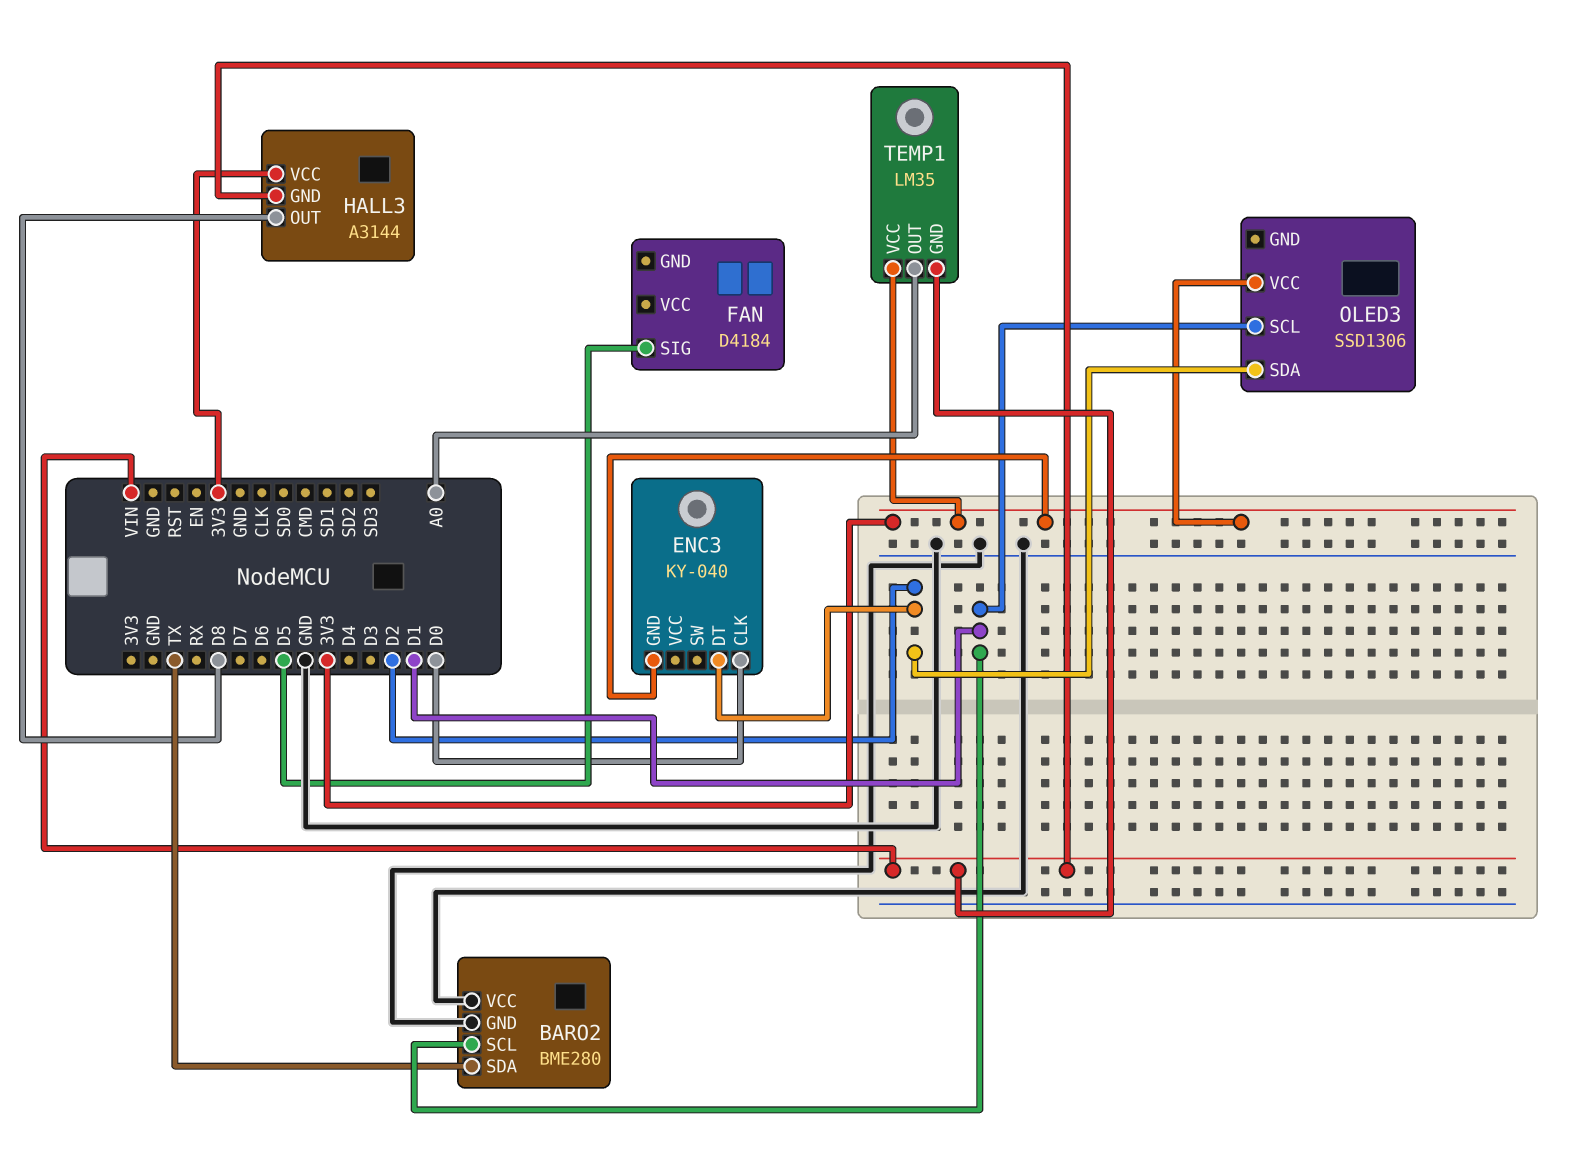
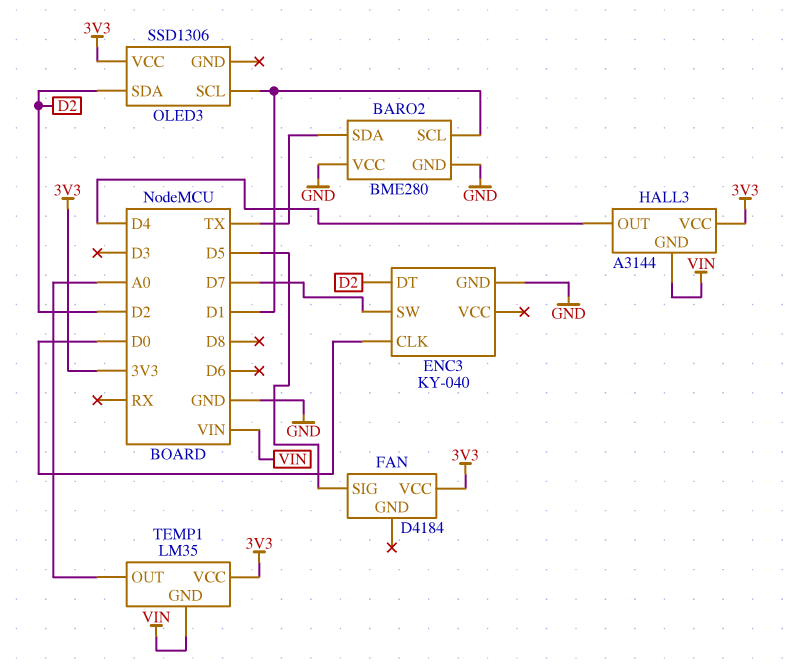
ENC3 pin GND: 3V3 -> GND
ENC3 pin SW: none -> D7
FAN pin VCC: none -> 3V3
HALL3 pin OUT: D8 -> D4

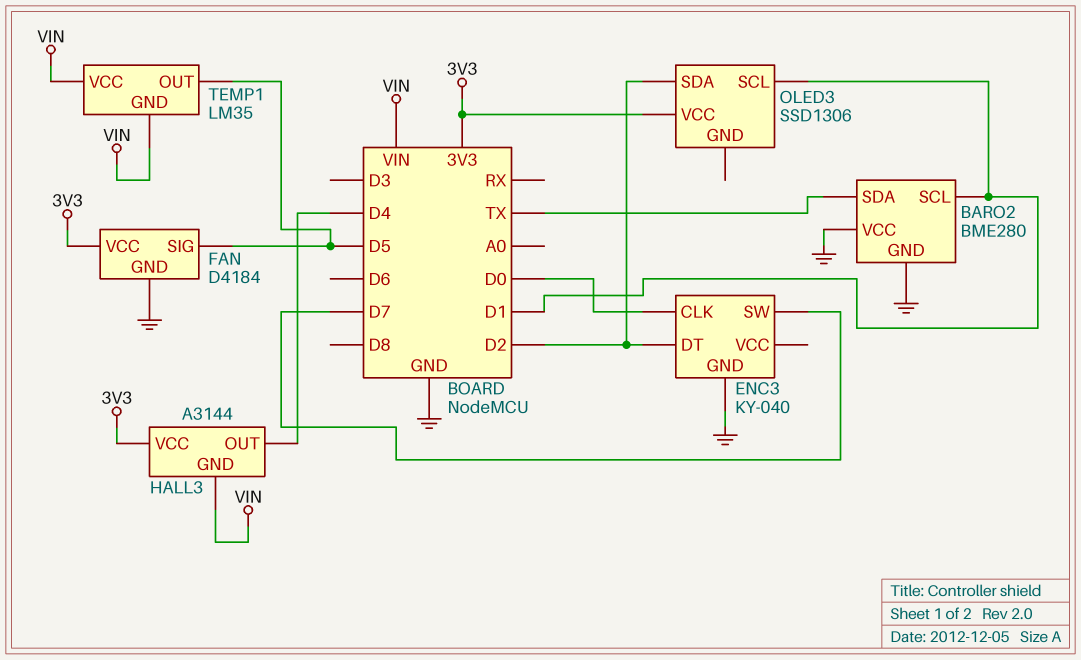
FAN pin GND: none -> GND
TEMP1 pin OUT: A0 -> D5
TEMP1 pin VCC: 3V3 -> VIN

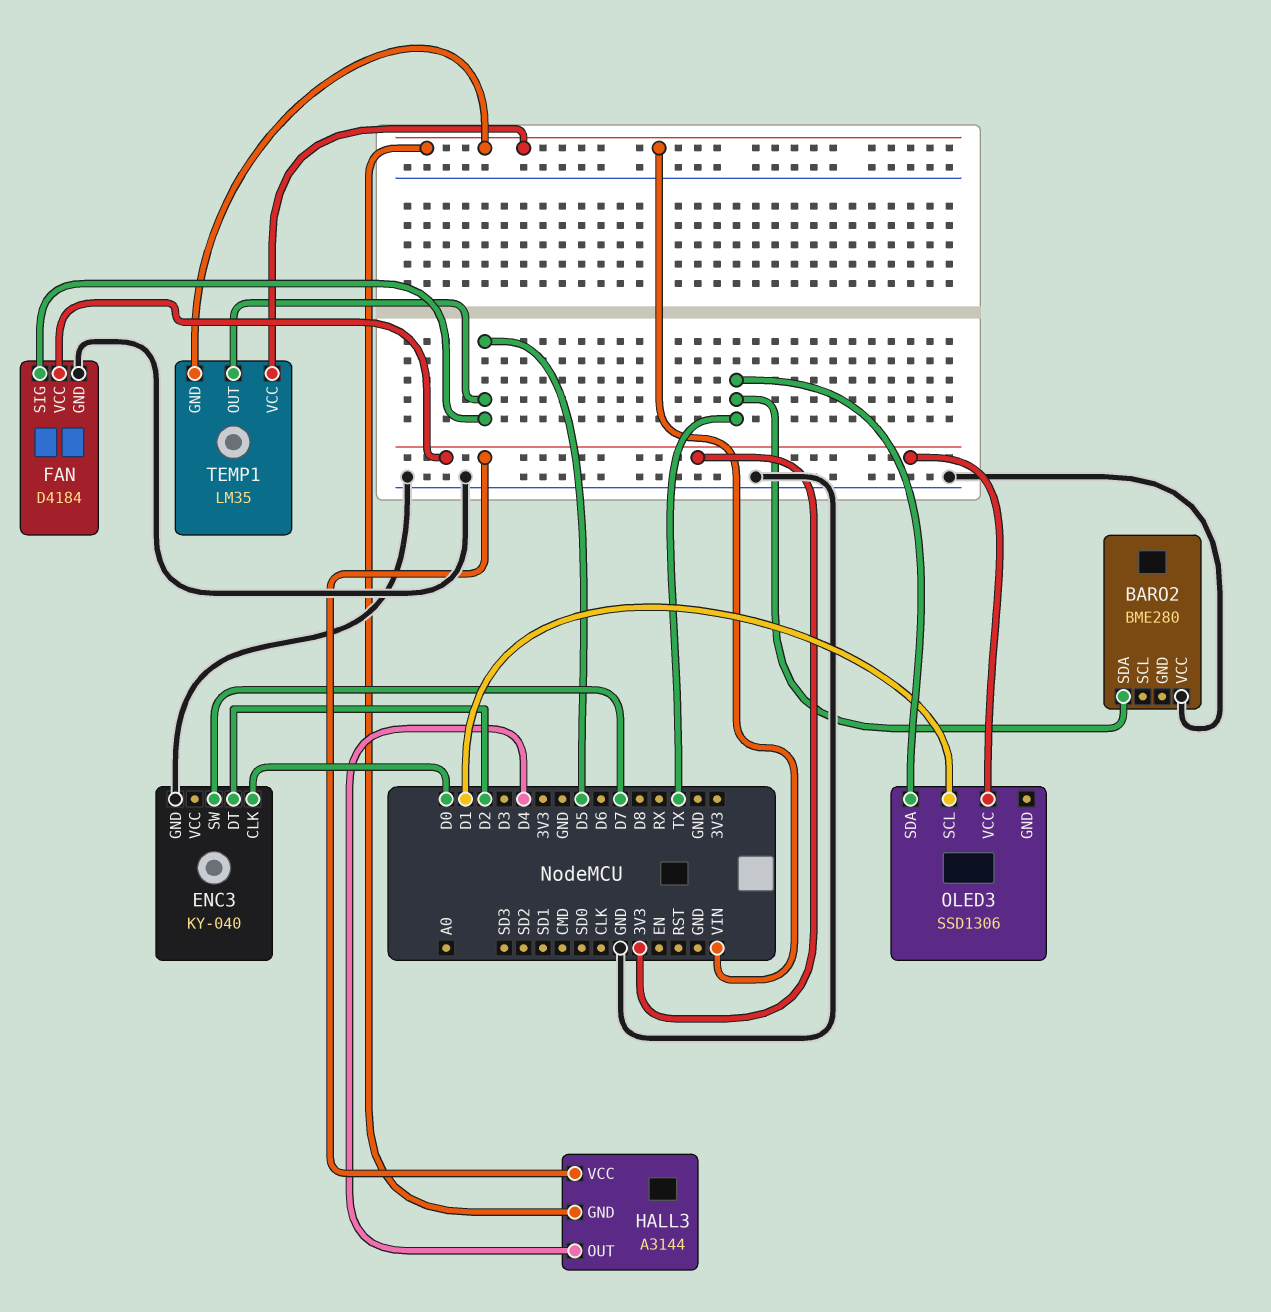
BARO2 pin GND: GND -> none
BARO2 pin SCL: D1 -> none
OLED3 pin SDA: D2 -> TX

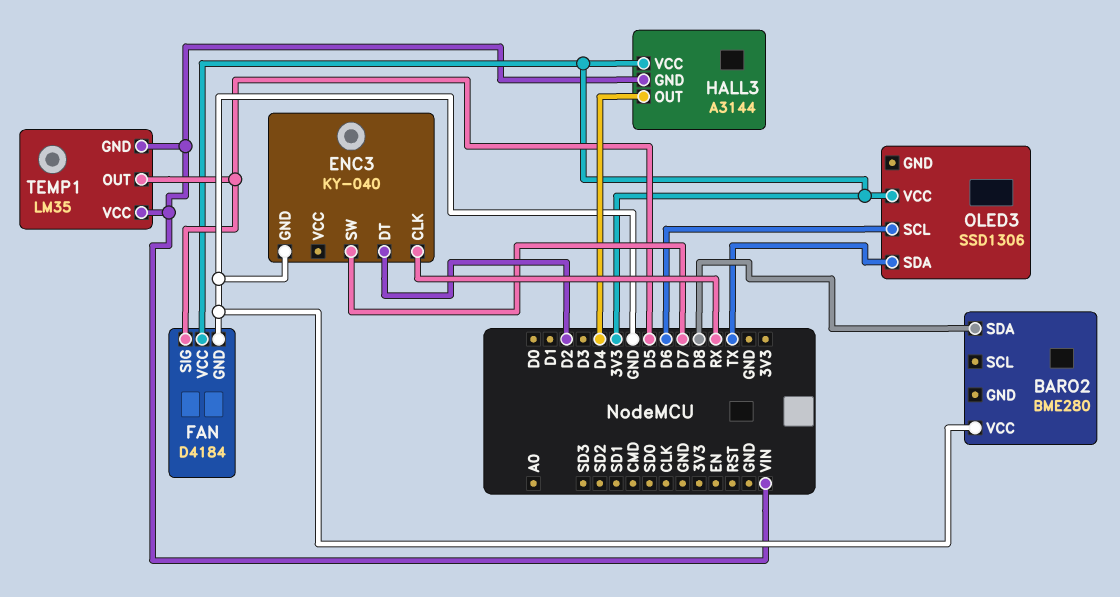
BARO2 pin SDA: TX -> D8
ENC3 pin CLK: D0 -> RX
OLED3 pin SCL: D1 -> D6

